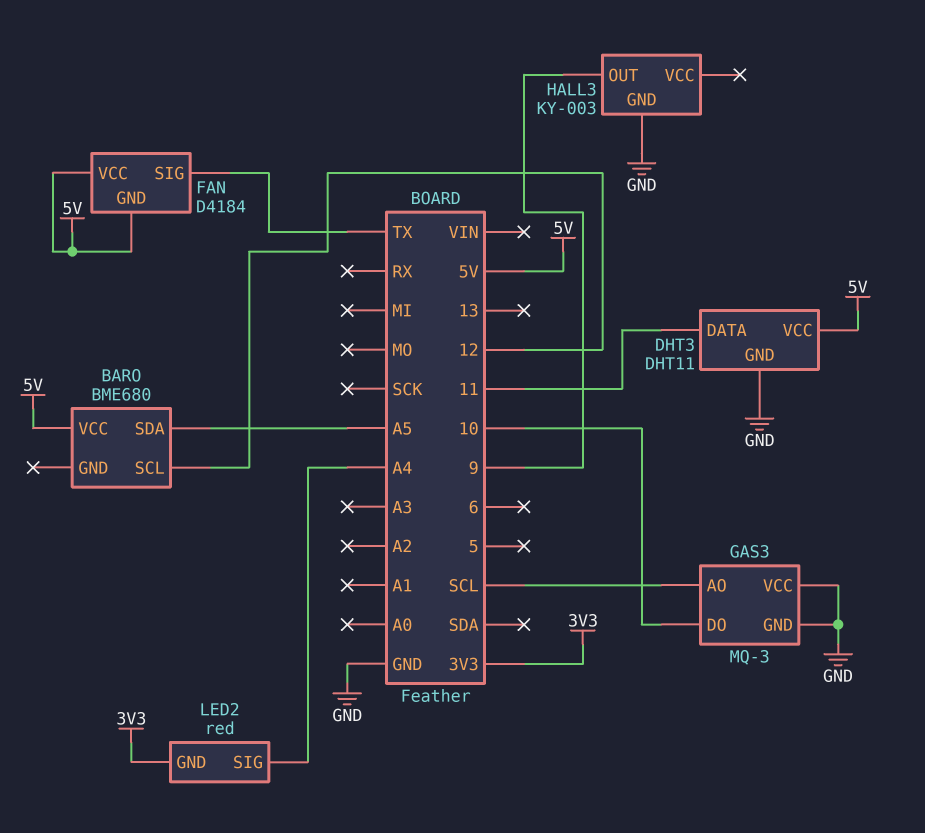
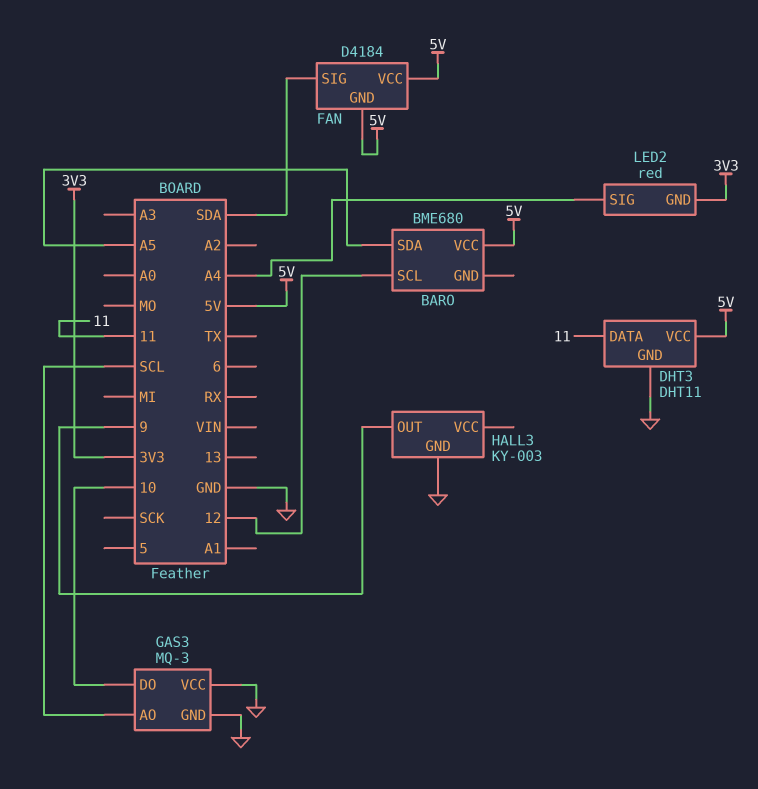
FAN pin SIG: TX -> SDA

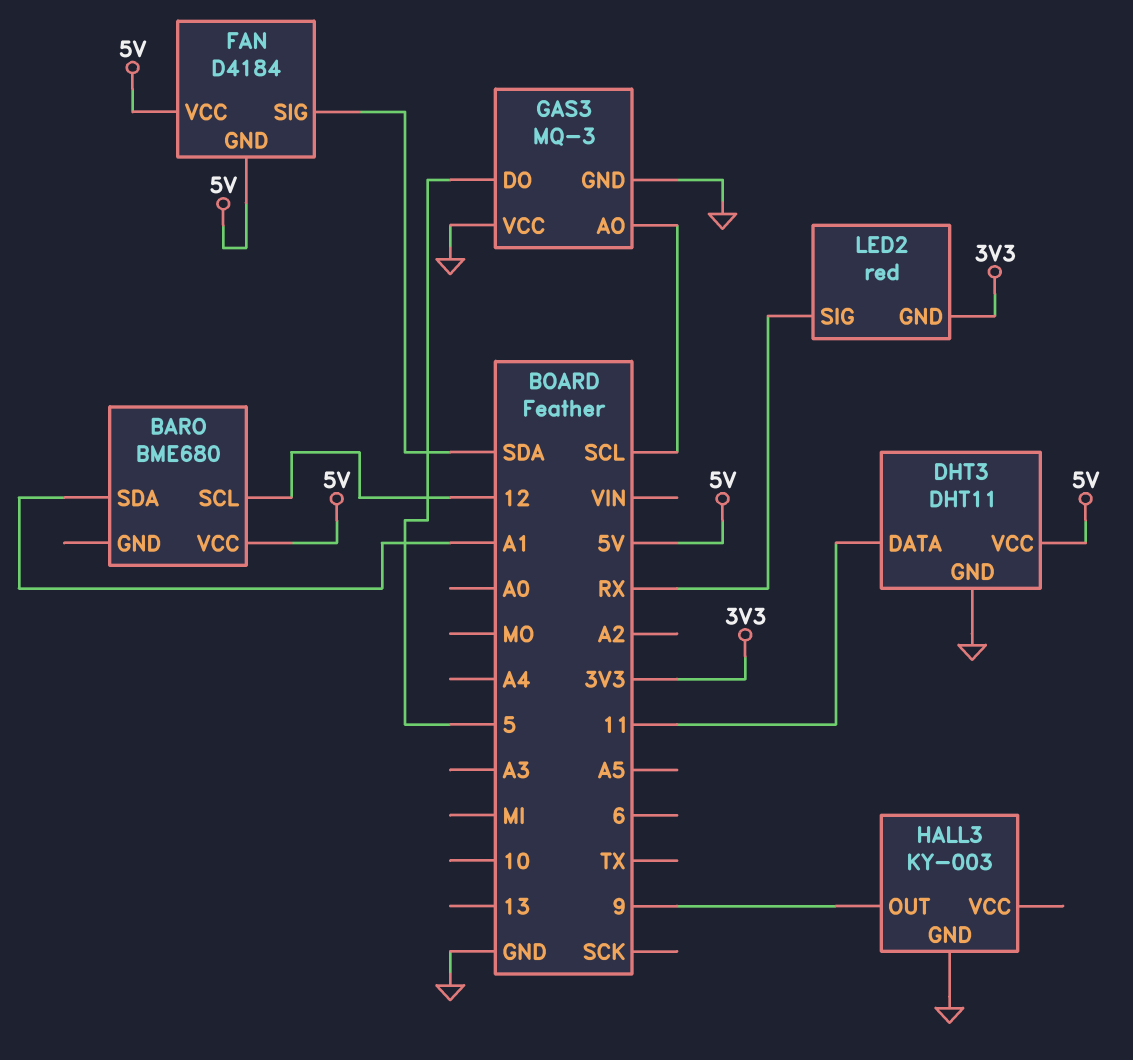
BARO pin SDA: A5 -> A1
GAS3 pin DO: 10 -> 5
LED2 pin SIG: A4 -> RX

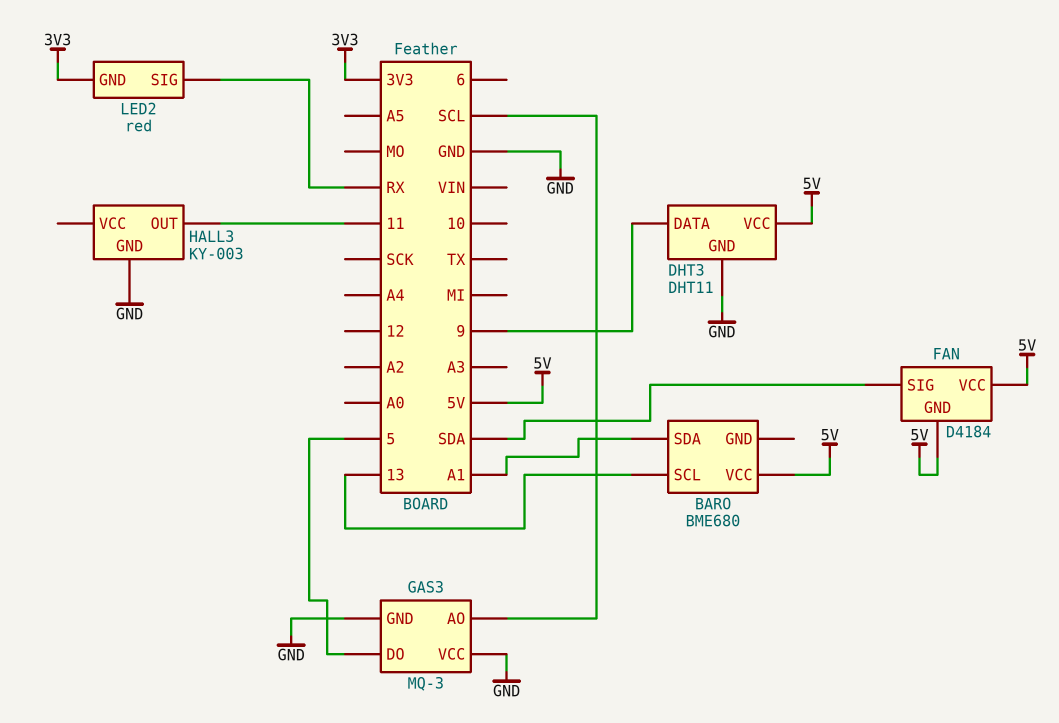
BARO pin SCL: 12 -> 13
DHT3 pin DATA: 11 -> 9
HALL3 pin OUT: 9 -> 11

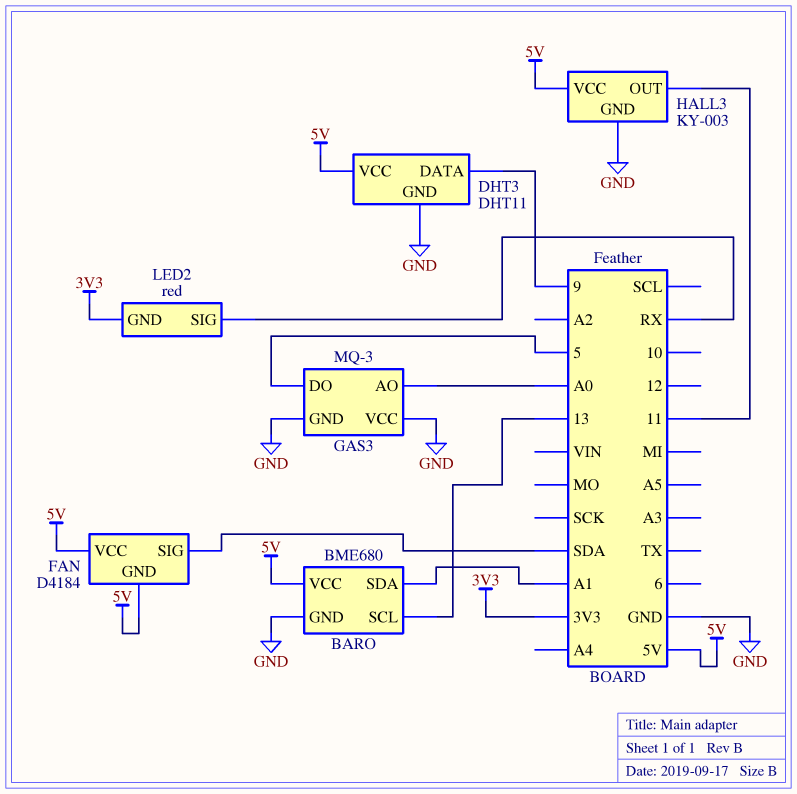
BARO pin GND: none -> GND
GAS3 pin AO: SCL -> A0
HALL3 pin VCC: none -> 5V

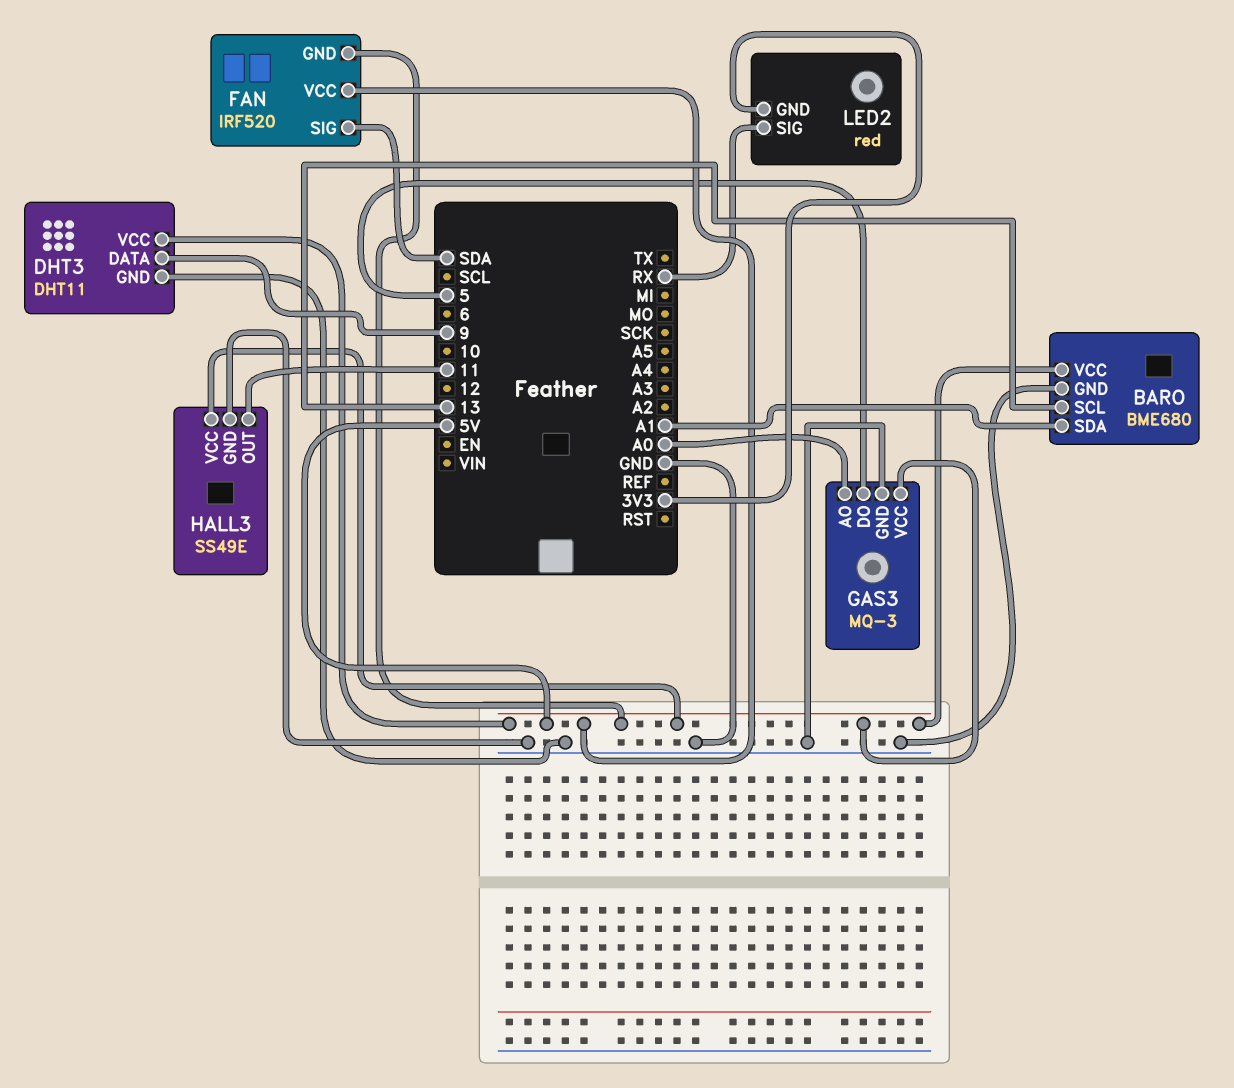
FAN: D4184 -> IRF520
GAS3 pin VCC: GND -> 5V
HALL3: KY-003 -> SS49E

